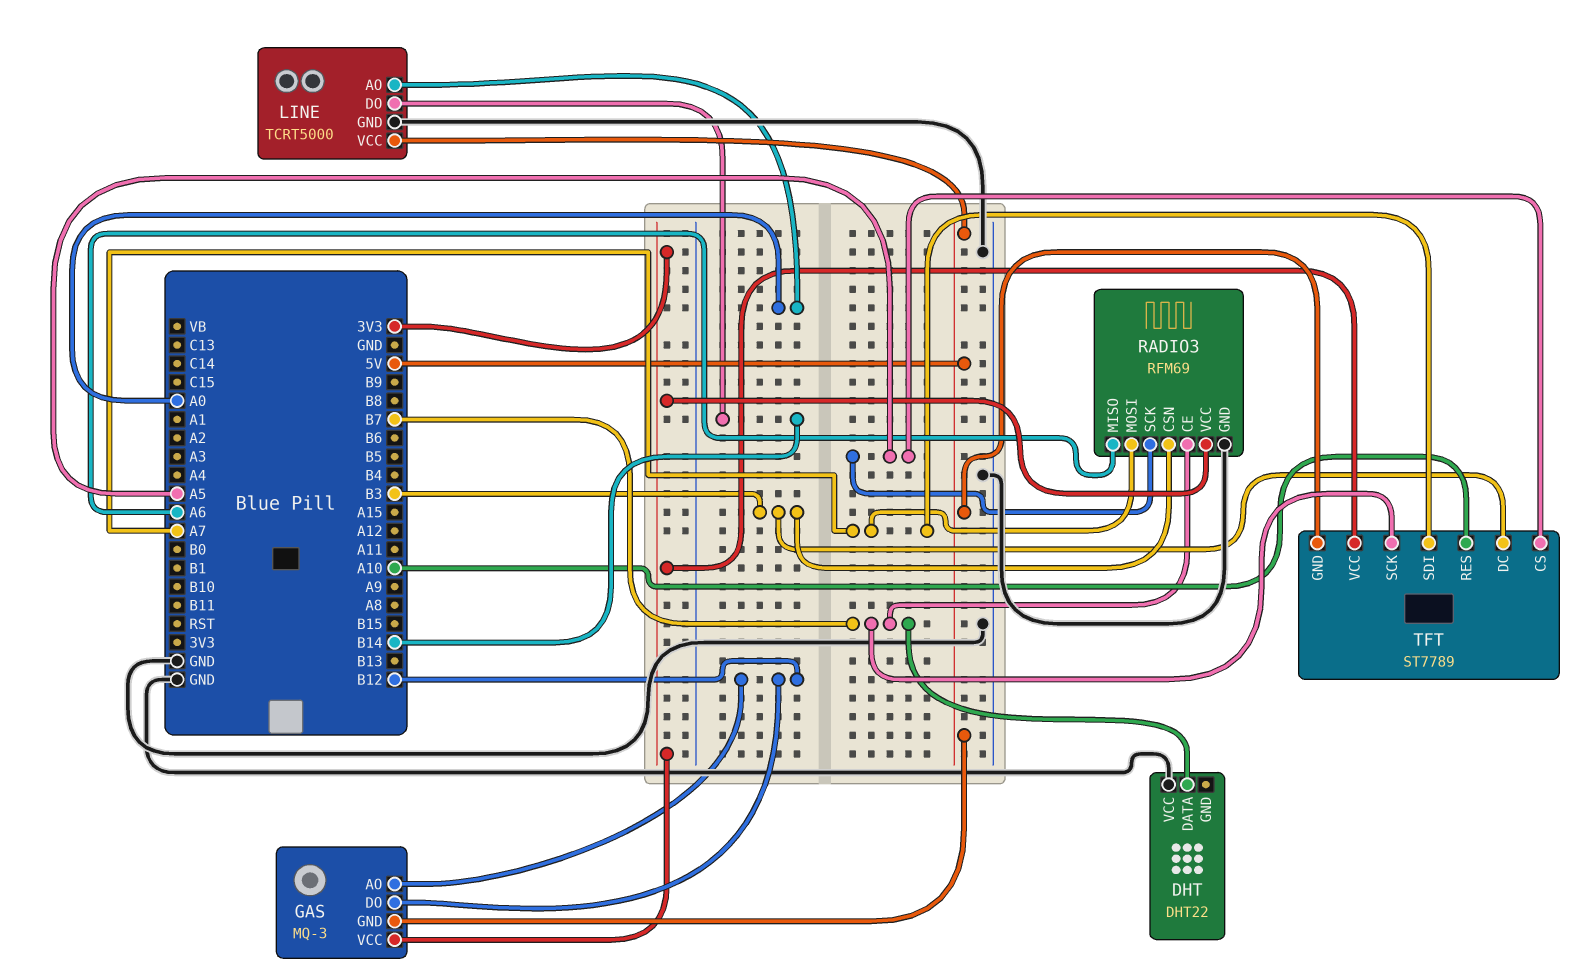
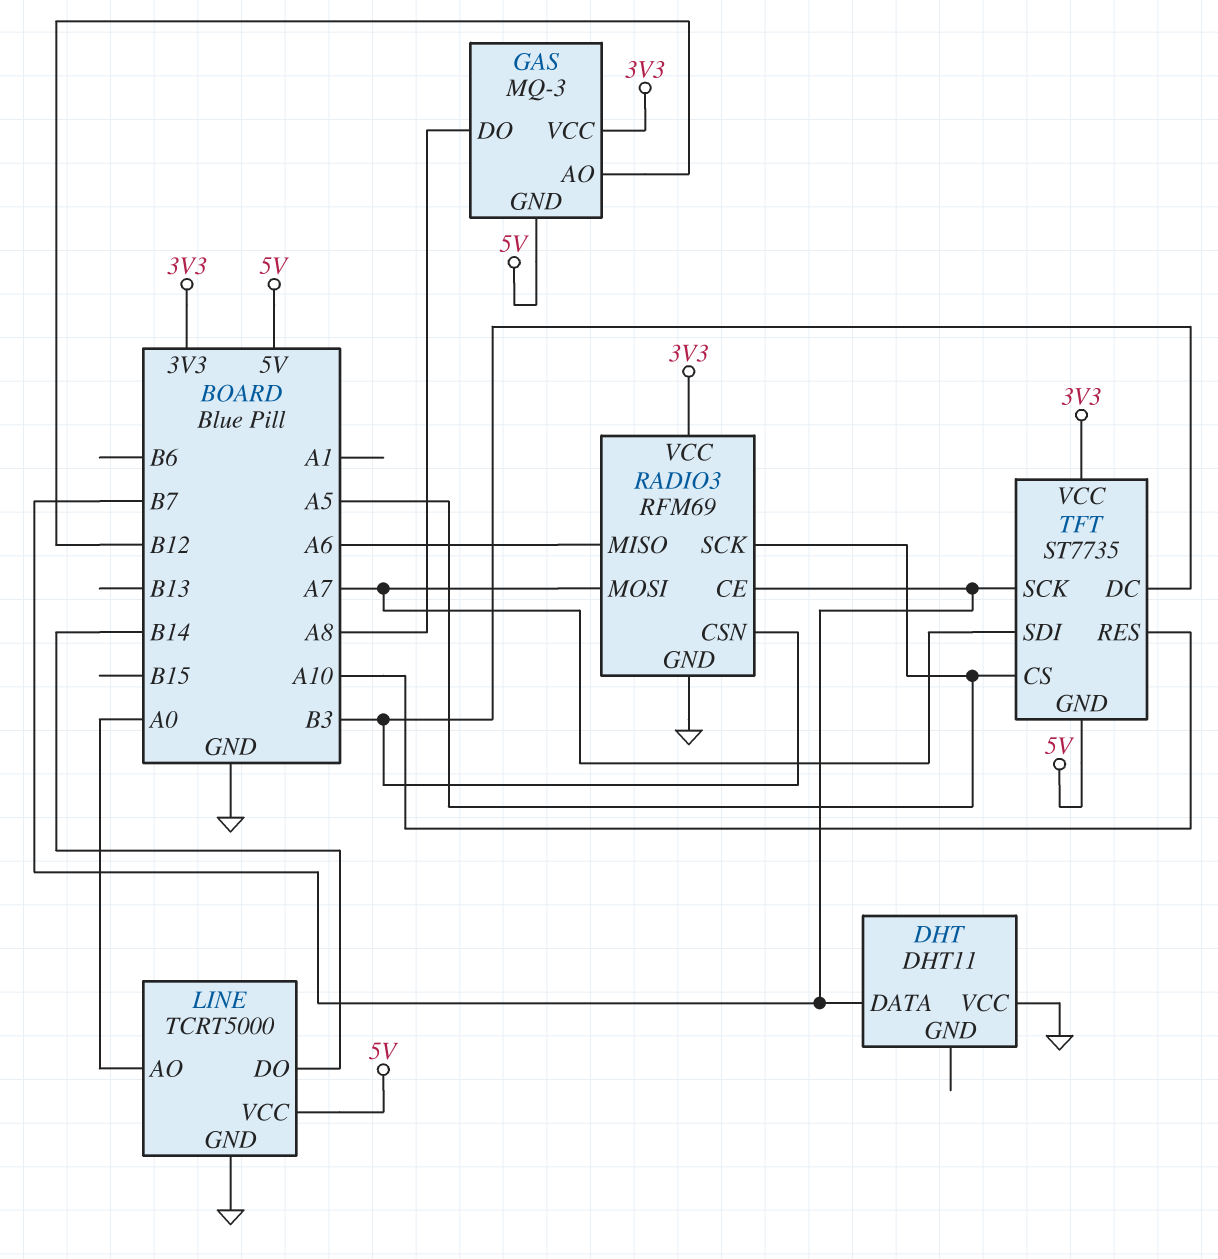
DHT: DHT22 -> DHT11
GAS pin DO: B12 -> A8
TFT: ST7789 -> ST7735

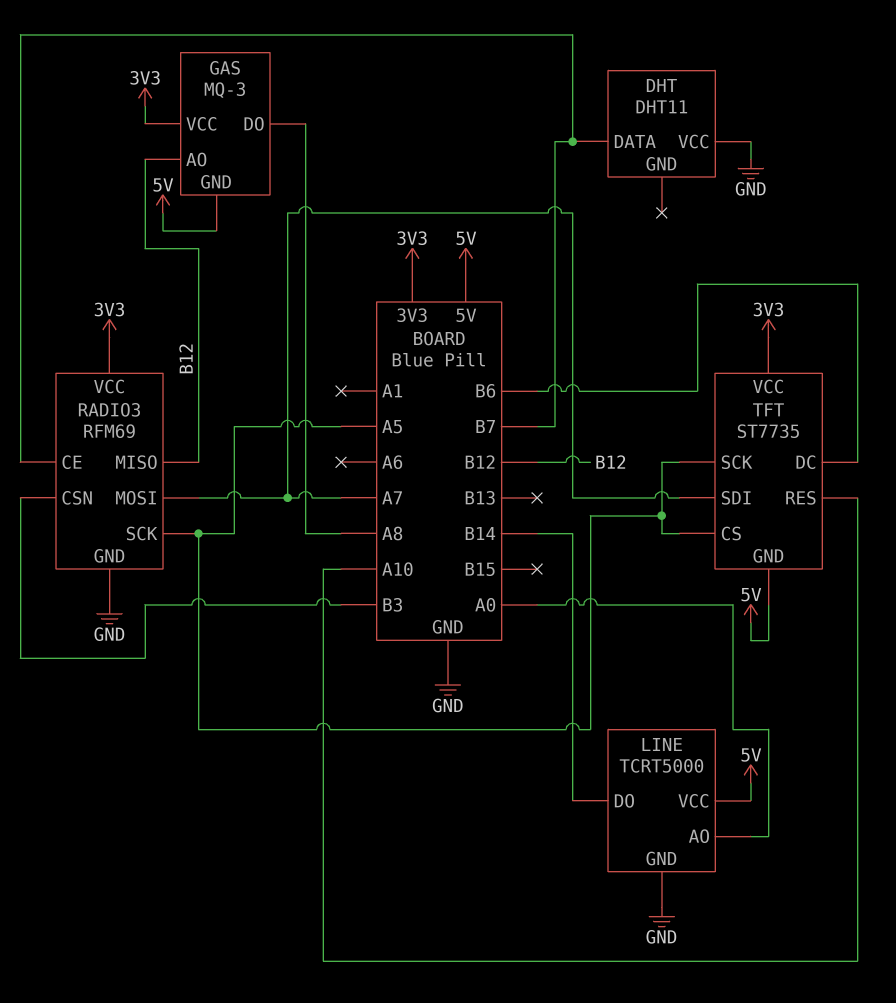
RADIO3 pin MISO: A6 -> B12
TFT pin DC: B3 -> B6
TFT pin SCK: B7 -> A5

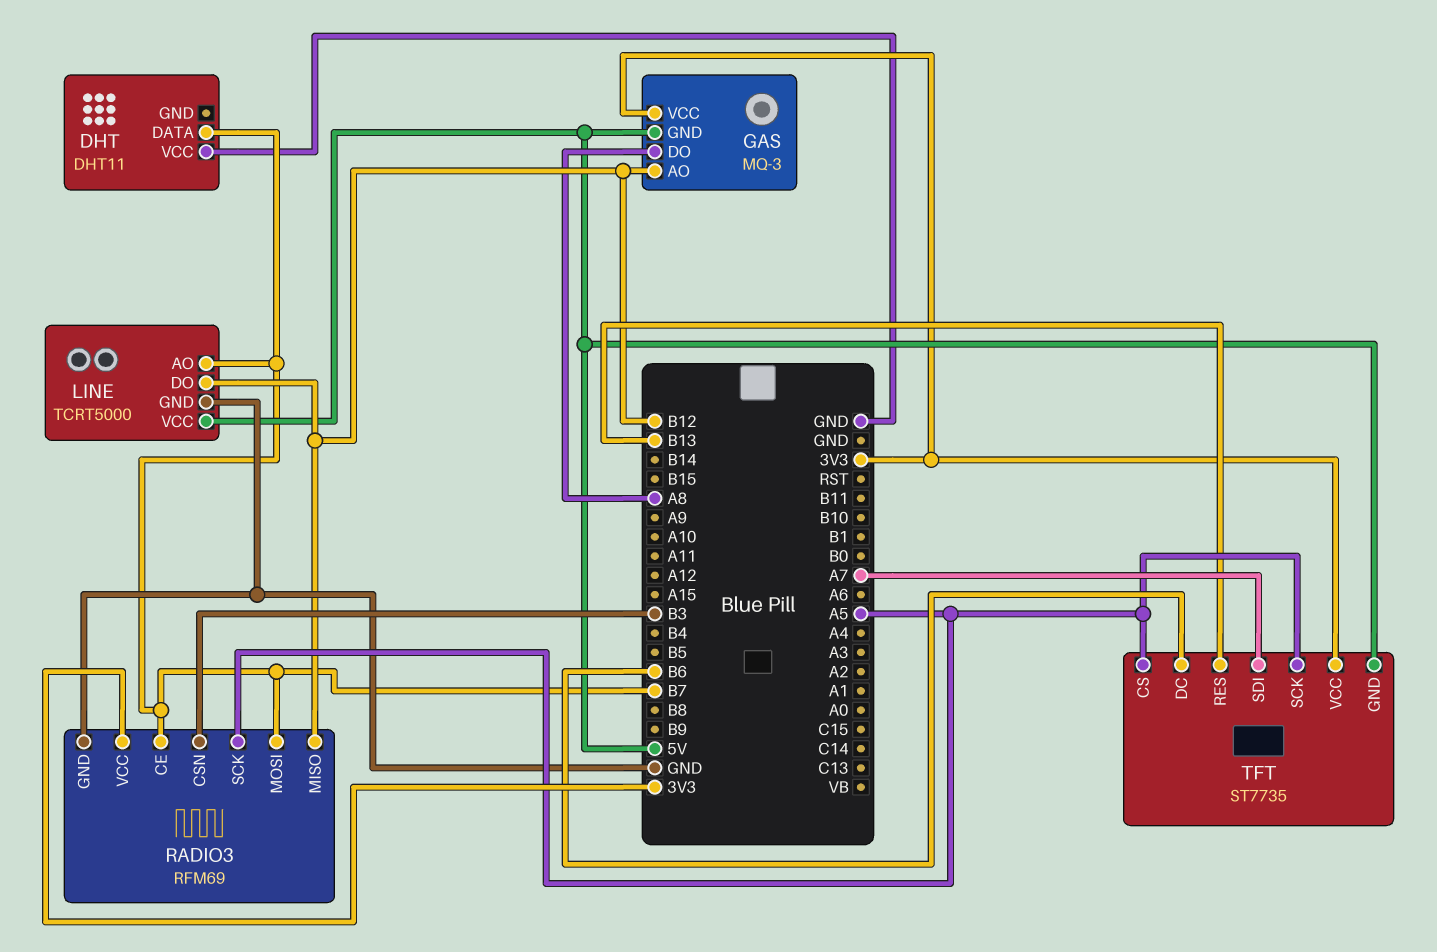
LINE pin AO: A0 -> B7
LINE pin DO: B14 -> B12
RADIO3 pin MOSI: A7 -> B7
TFT pin RES: A10 -> B13

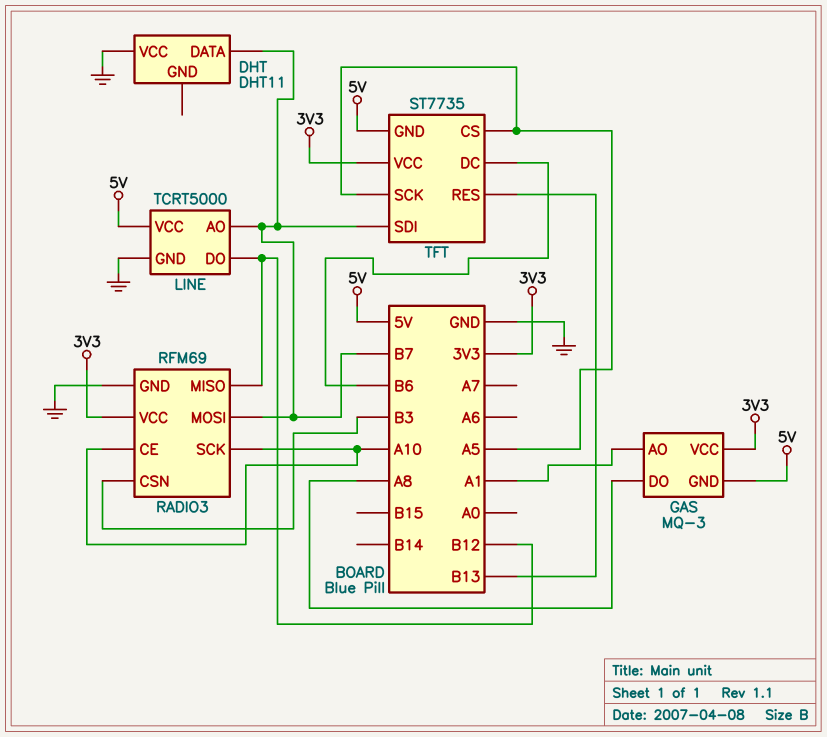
GAS pin AO: B12 -> A1
RADIO3 pin CE: B7 -> A10
RADIO3 pin SCK: A5 -> A10
TFT pin SDI: A7 -> B7

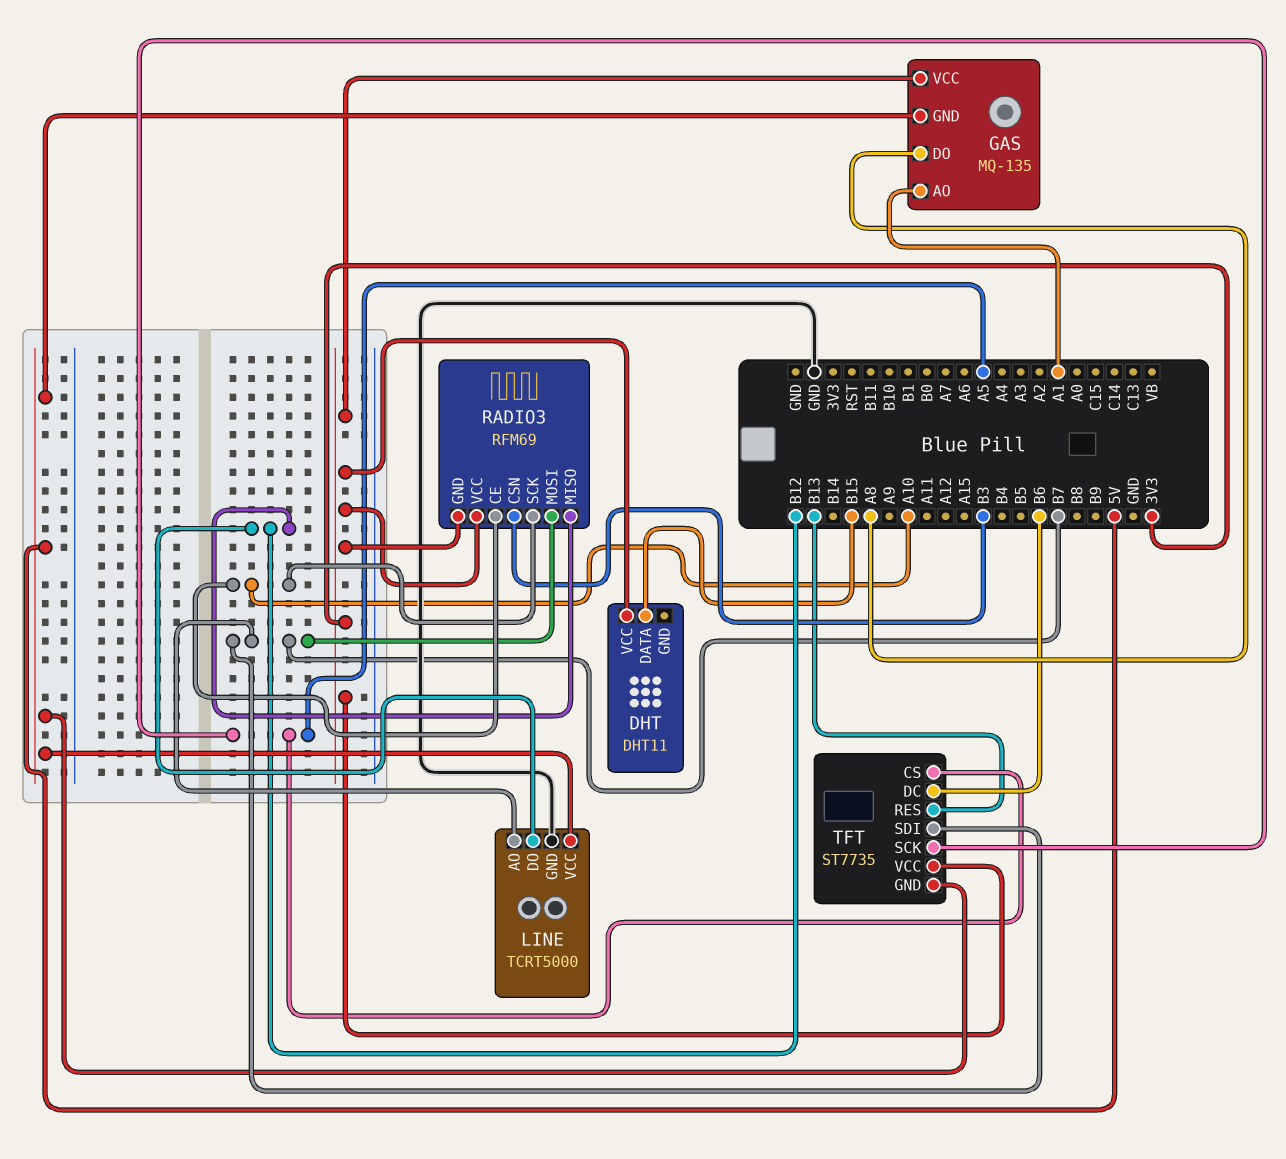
DHT pin DATA: B7 -> B15
DHT pin VCC: GND -> 3V3
GAS: MQ-3 -> MQ-135
RADIO3 pin GND: GND -> 3V3

